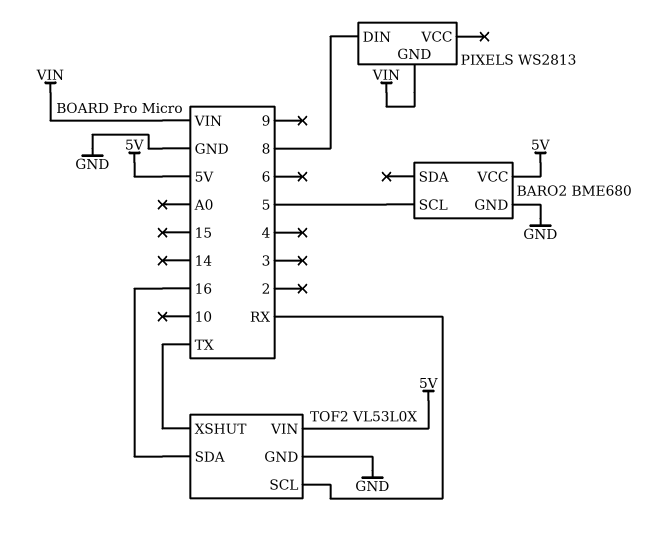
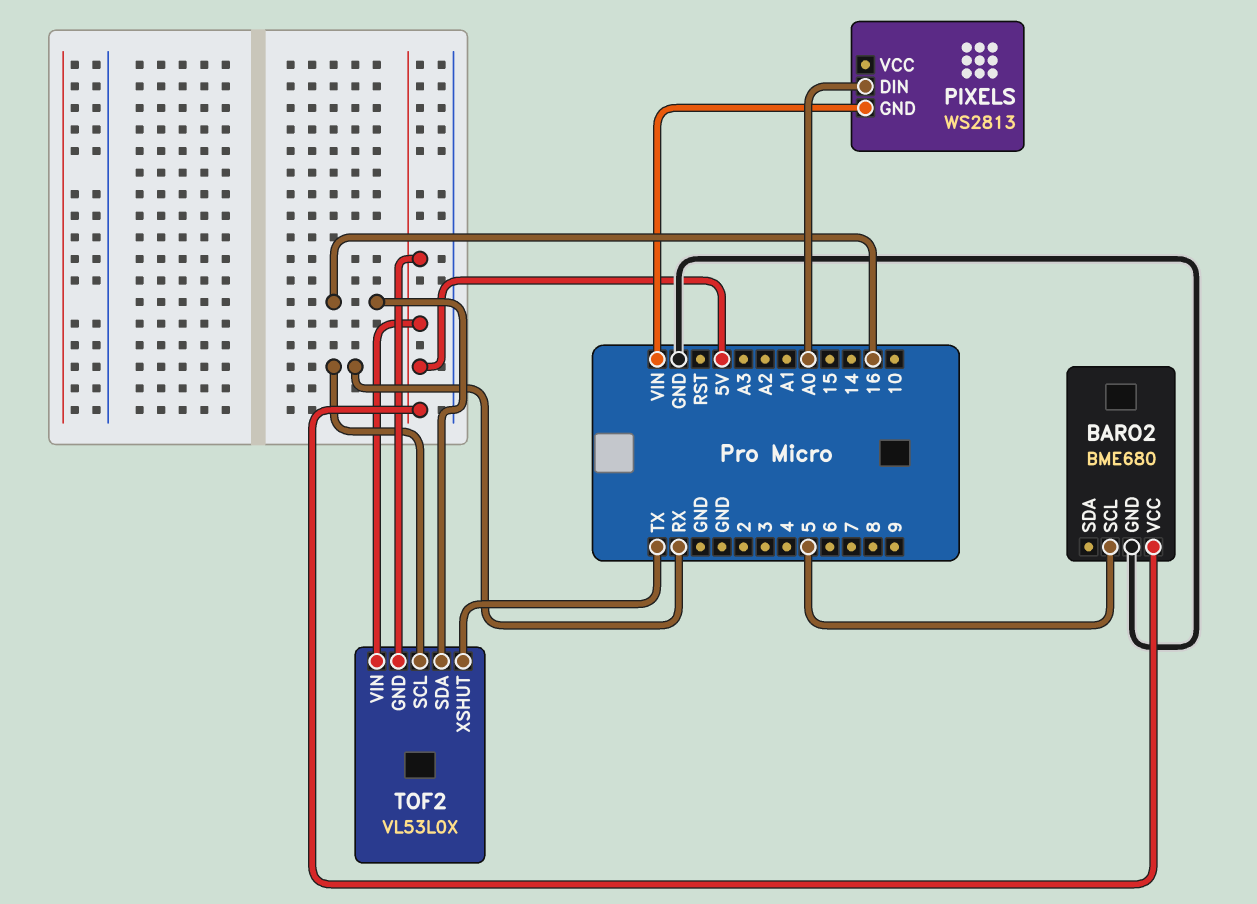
PIXELS pin DIN: 8 -> A0
TOF2 pin GND: GND -> 5V

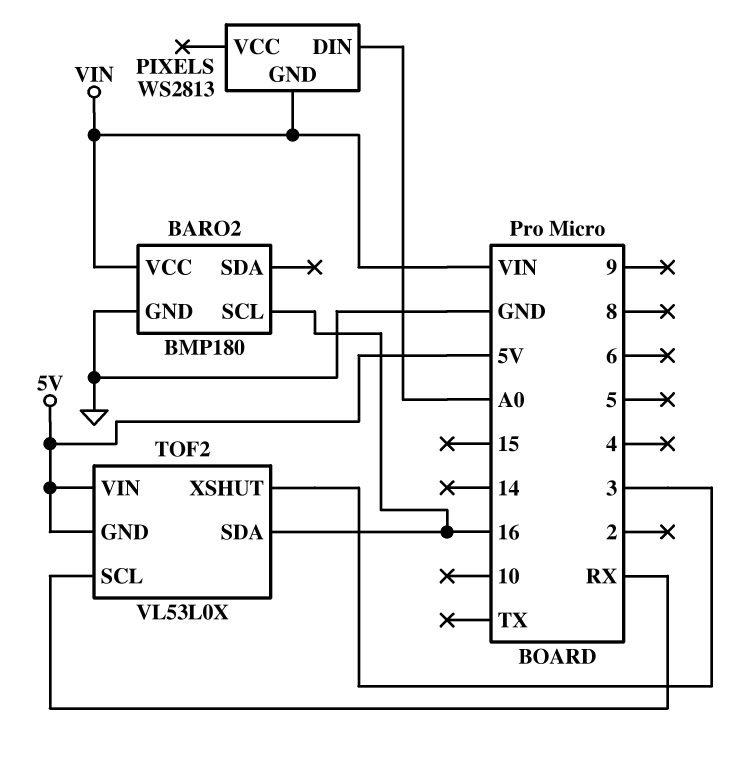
BARO2: BME680 -> BMP180
BARO2 pin SCL: 5 -> 16
BARO2 pin VCC: 5V -> VIN
TOF2 pin XSHUT: TX -> 3

